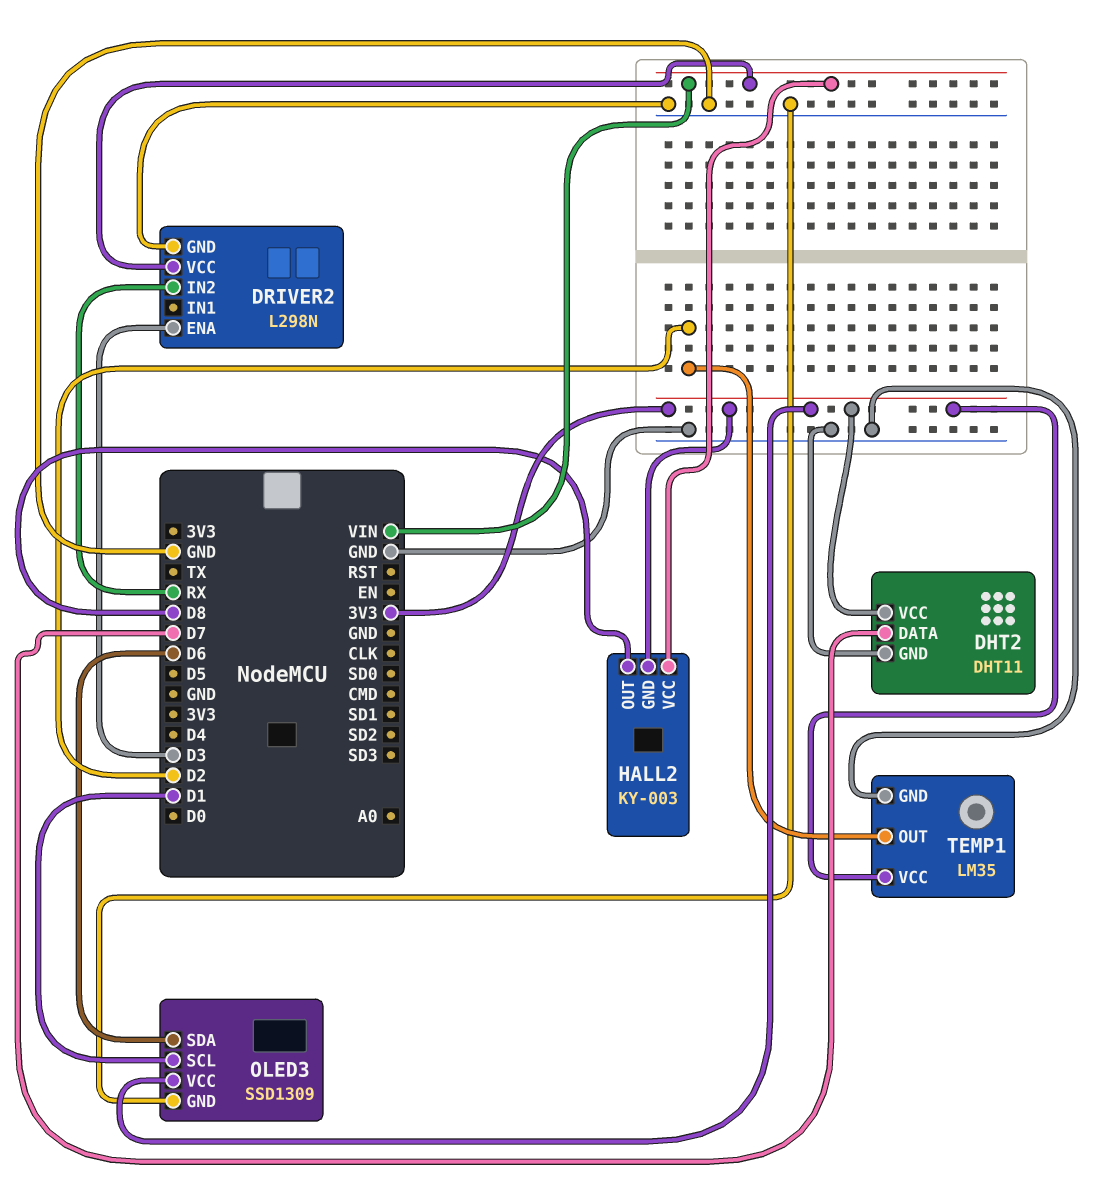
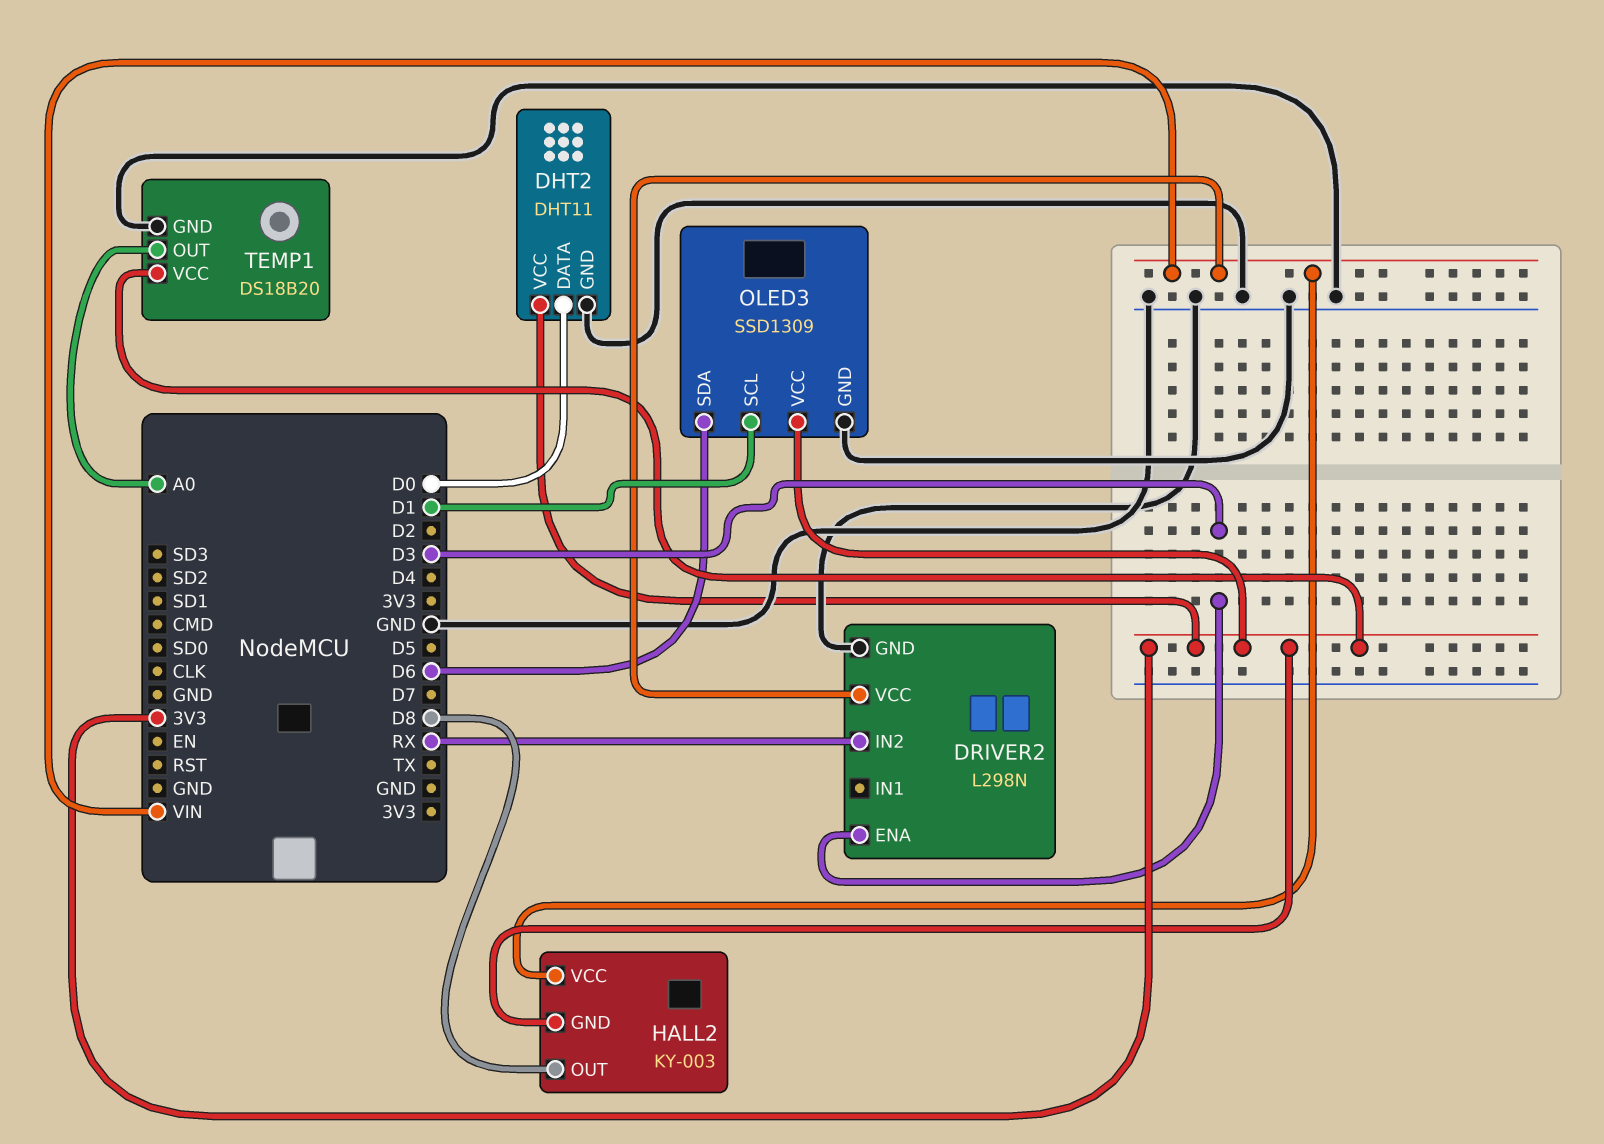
DHT2 pin DATA: D7 -> D0
TEMP1: LM35 -> DS18B20
TEMP1 pin OUT: D2 -> A0

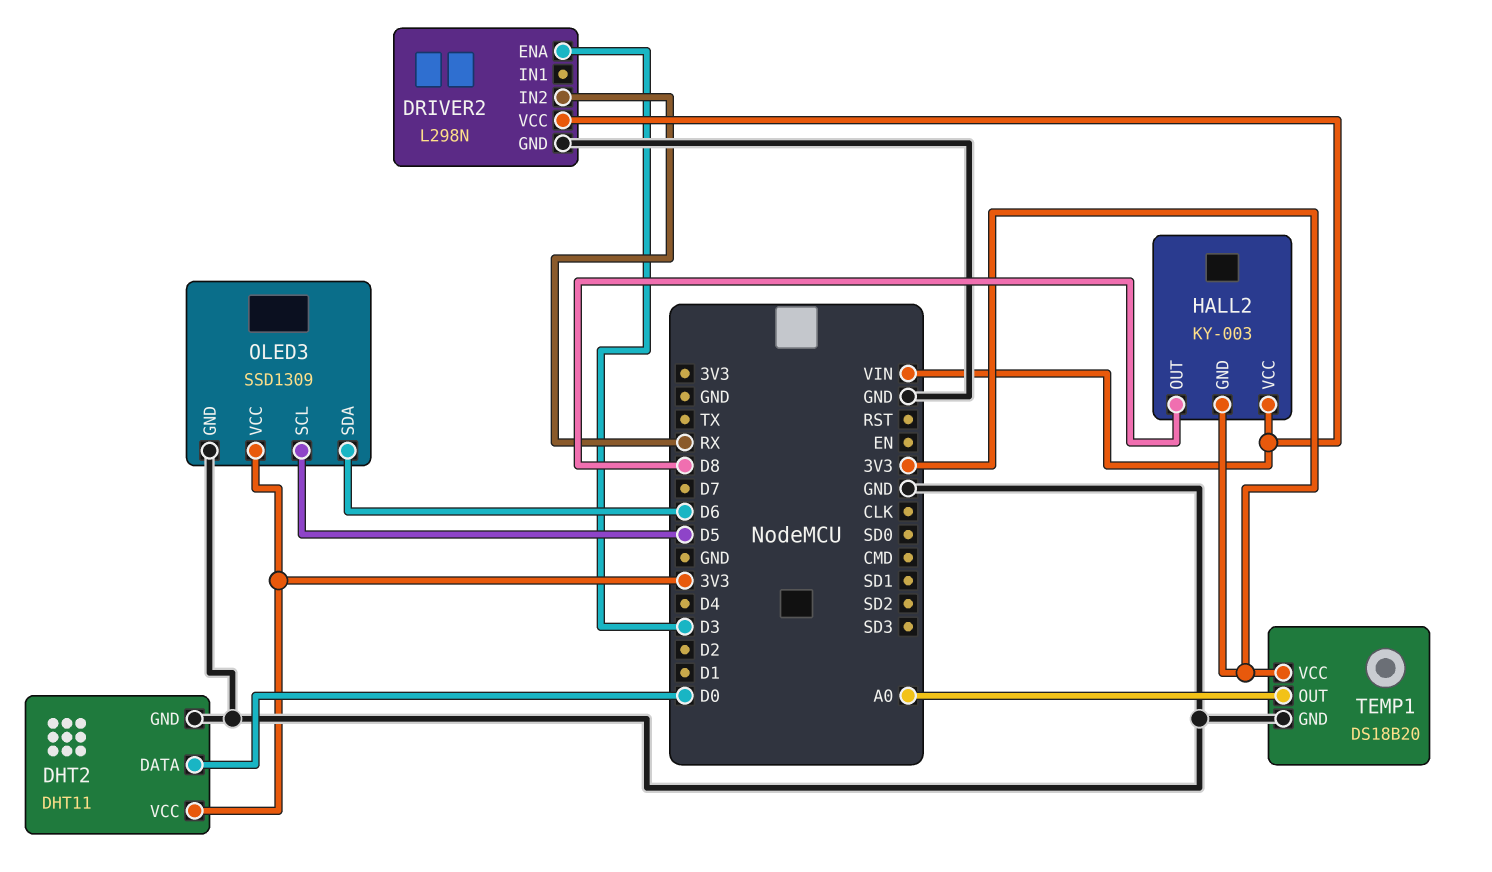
OLED3 pin SCL: D1 -> D5

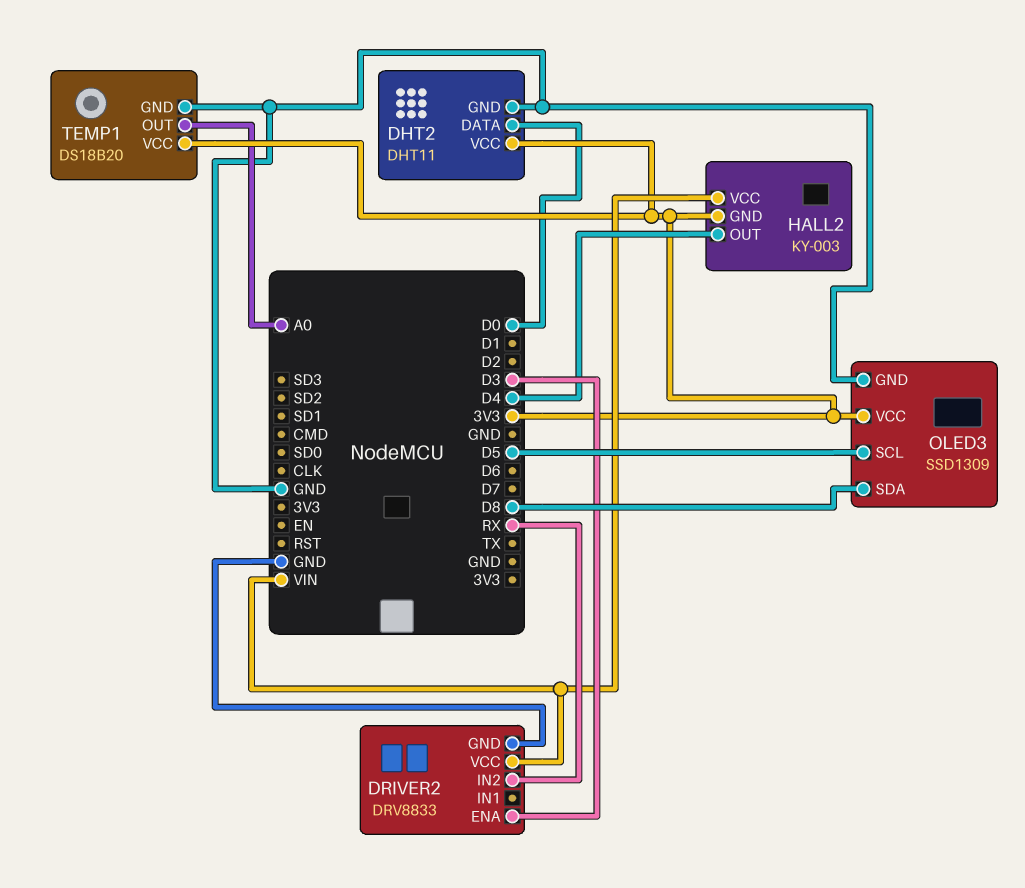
DRIVER2: L298N -> DRV8833
HALL2 pin OUT: D8 -> D4
OLED3 pin SDA: D6 -> D8

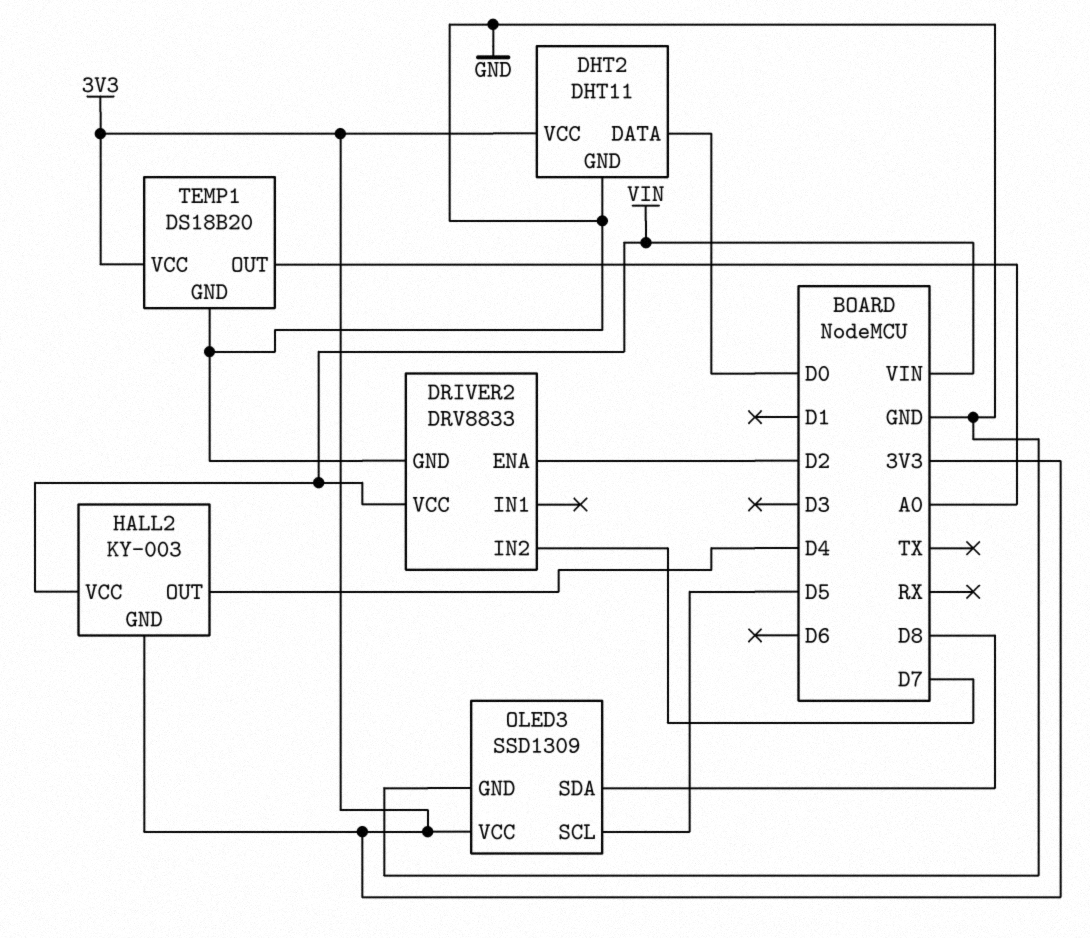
DRIVER2 pin ENA: D3 -> D2
DRIVER2 pin IN2: RX -> D7

